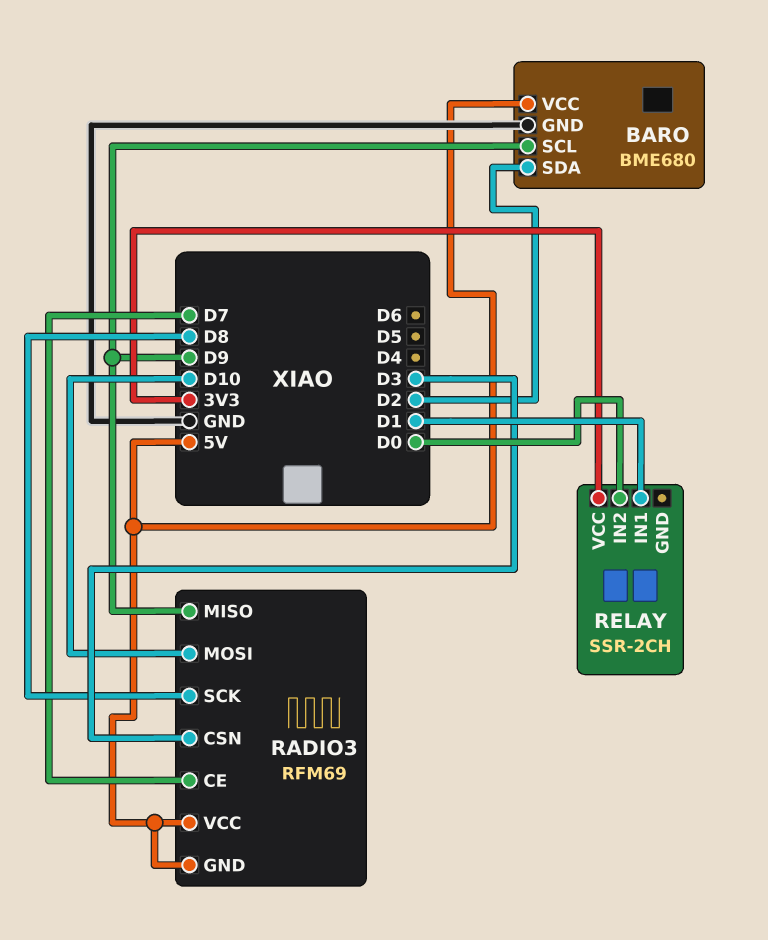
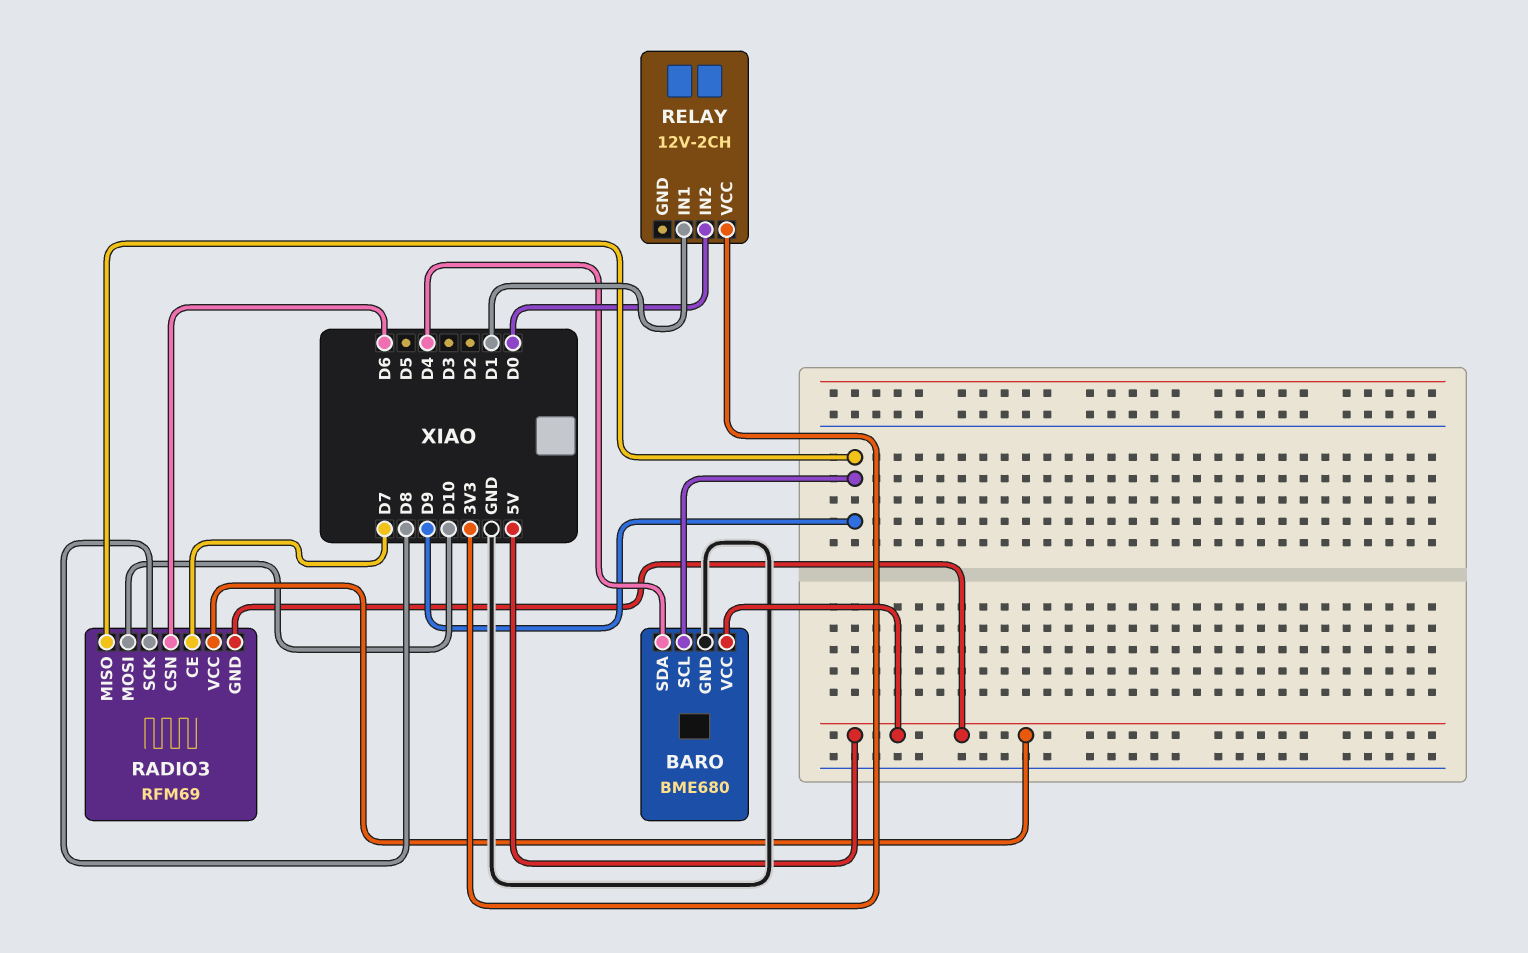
BARO pin SDA: D2 -> D4
RADIO3 pin CSN: D3 -> D6
RELAY: SSR-2CH -> 12V-2CH

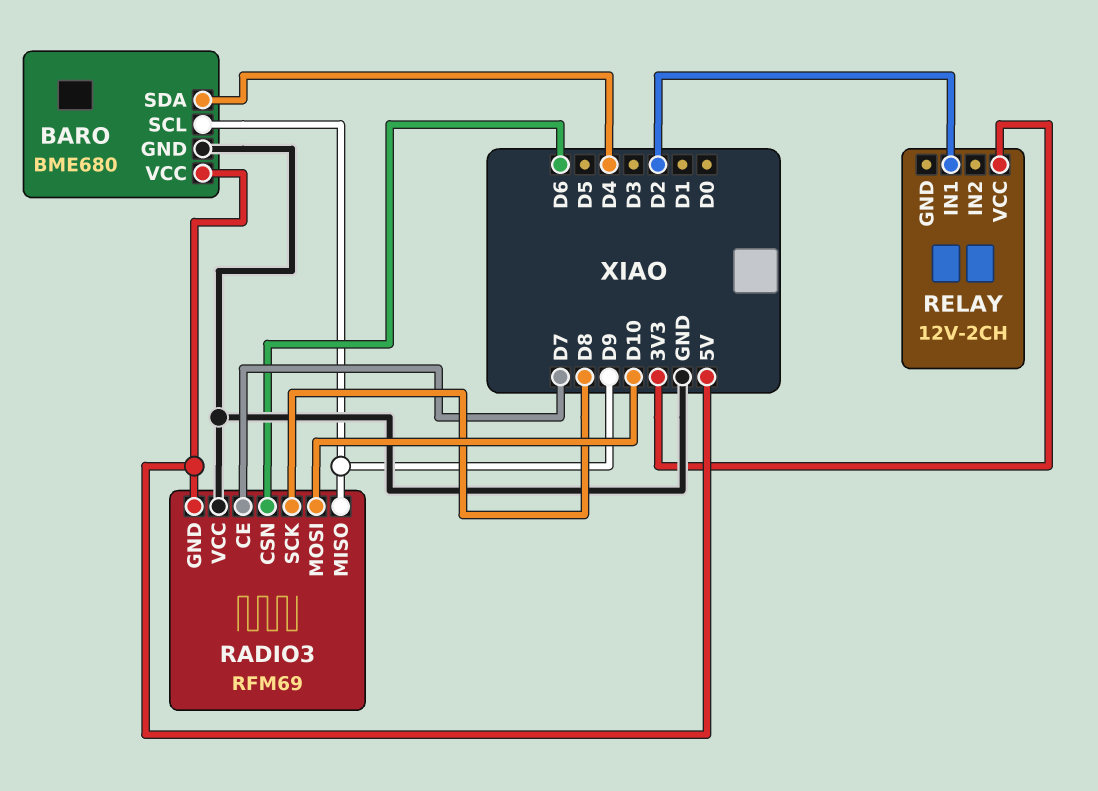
RADIO3 pin VCC: 5V -> GND
RELAY pin IN1: D1 -> D2
RELAY pin IN2: D0 -> none

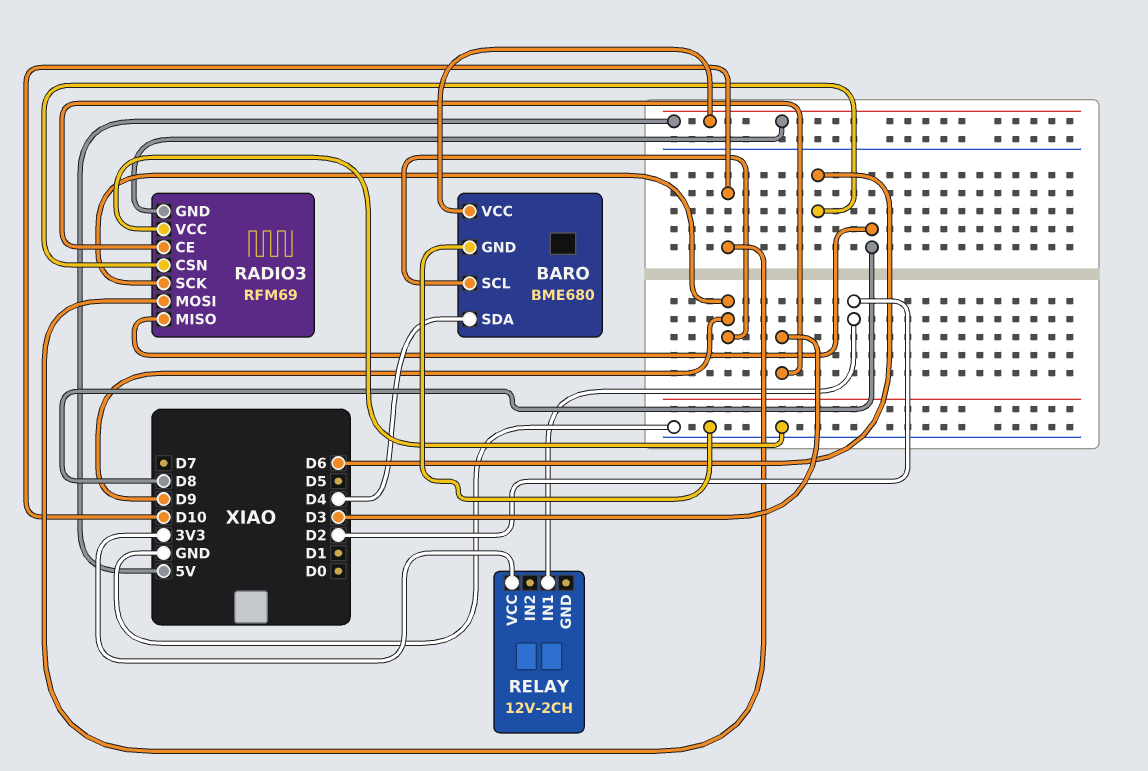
RADIO3 pin CE: D7 -> D3
RADIO3 pin MISO: D9 -> D8
RADIO3 pin SCK: D8 -> D9

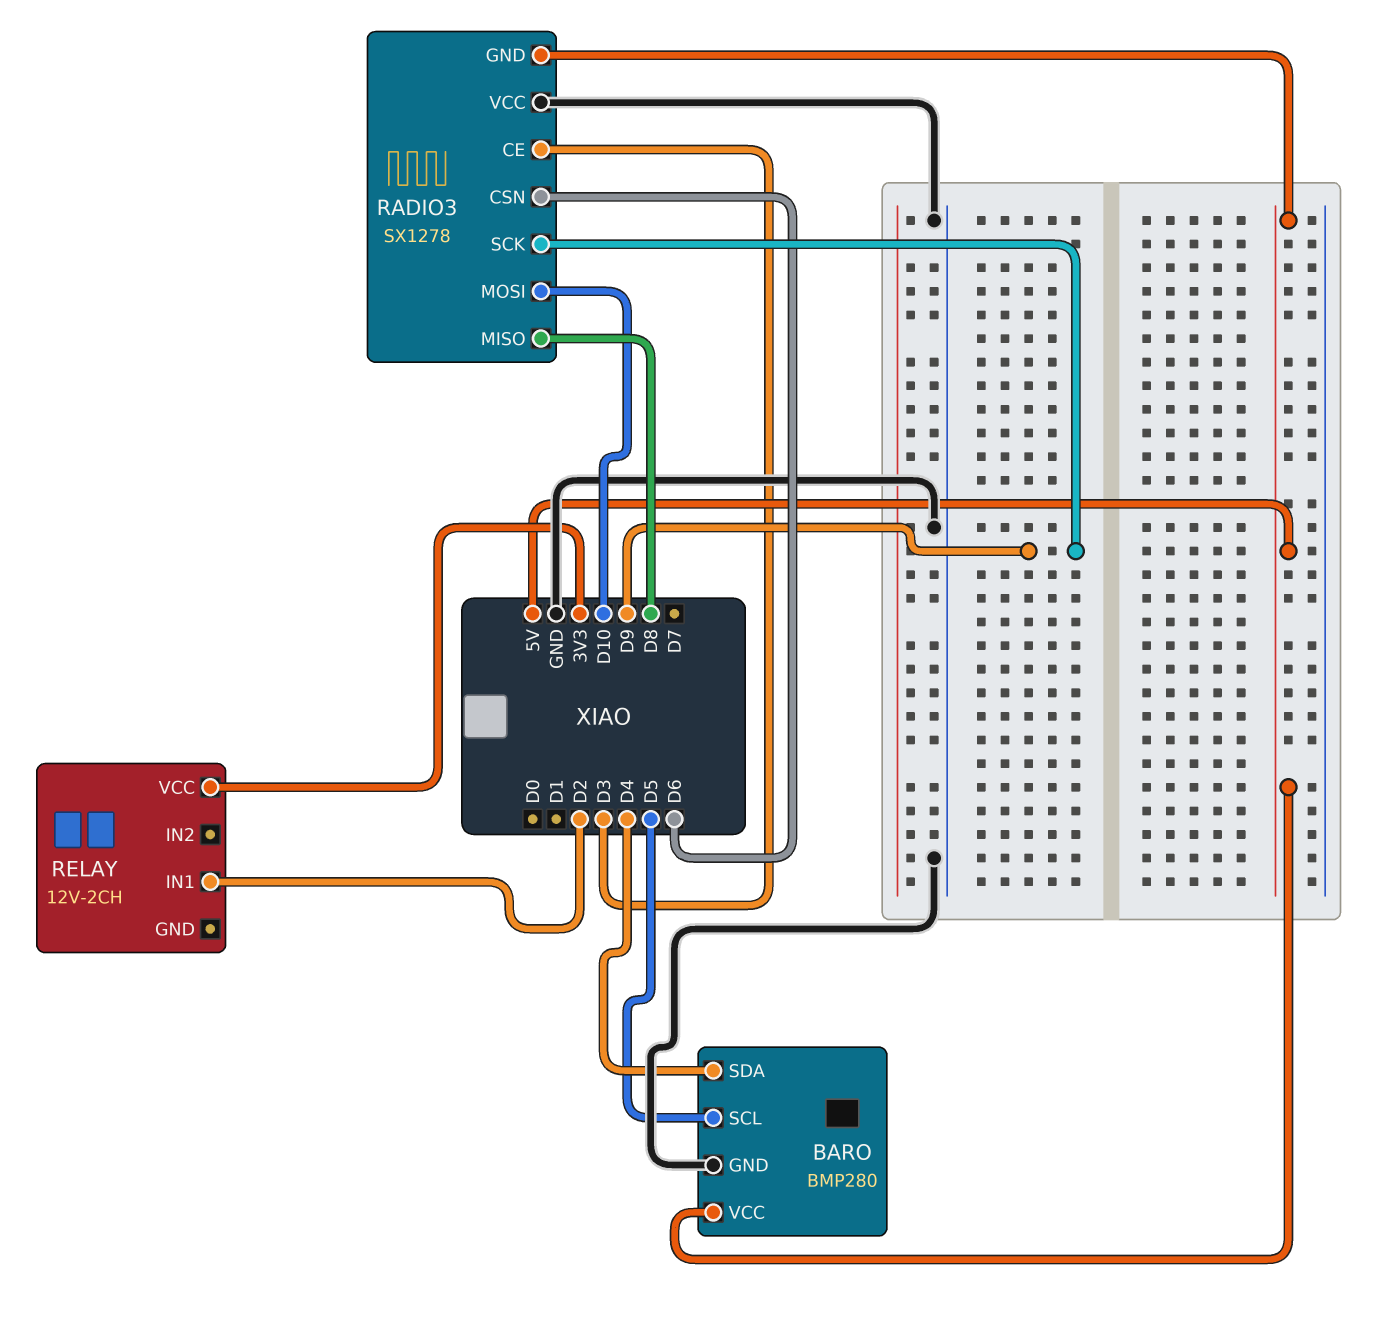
BARO: BME680 -> BMP280
BARO pin SCL: D9 -> D5
RADIO3: RFM69 -> SX1278

